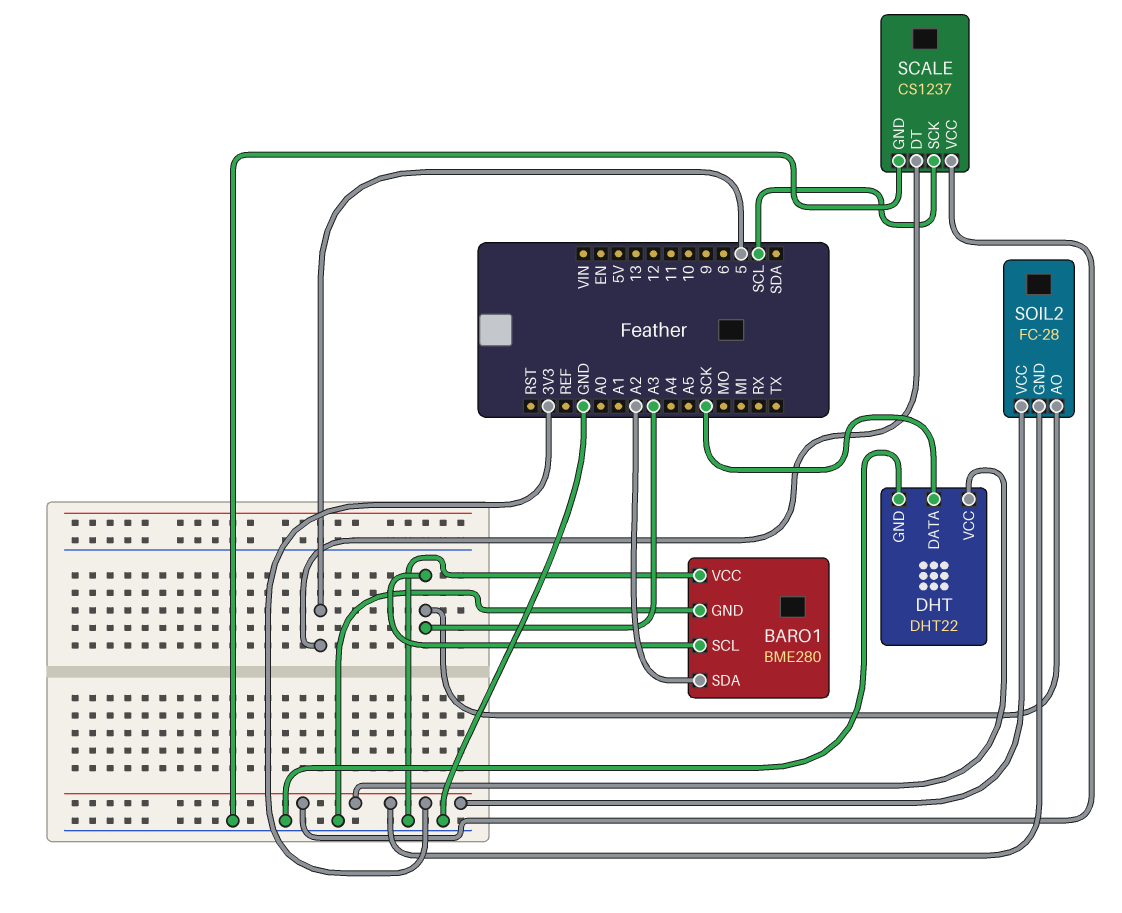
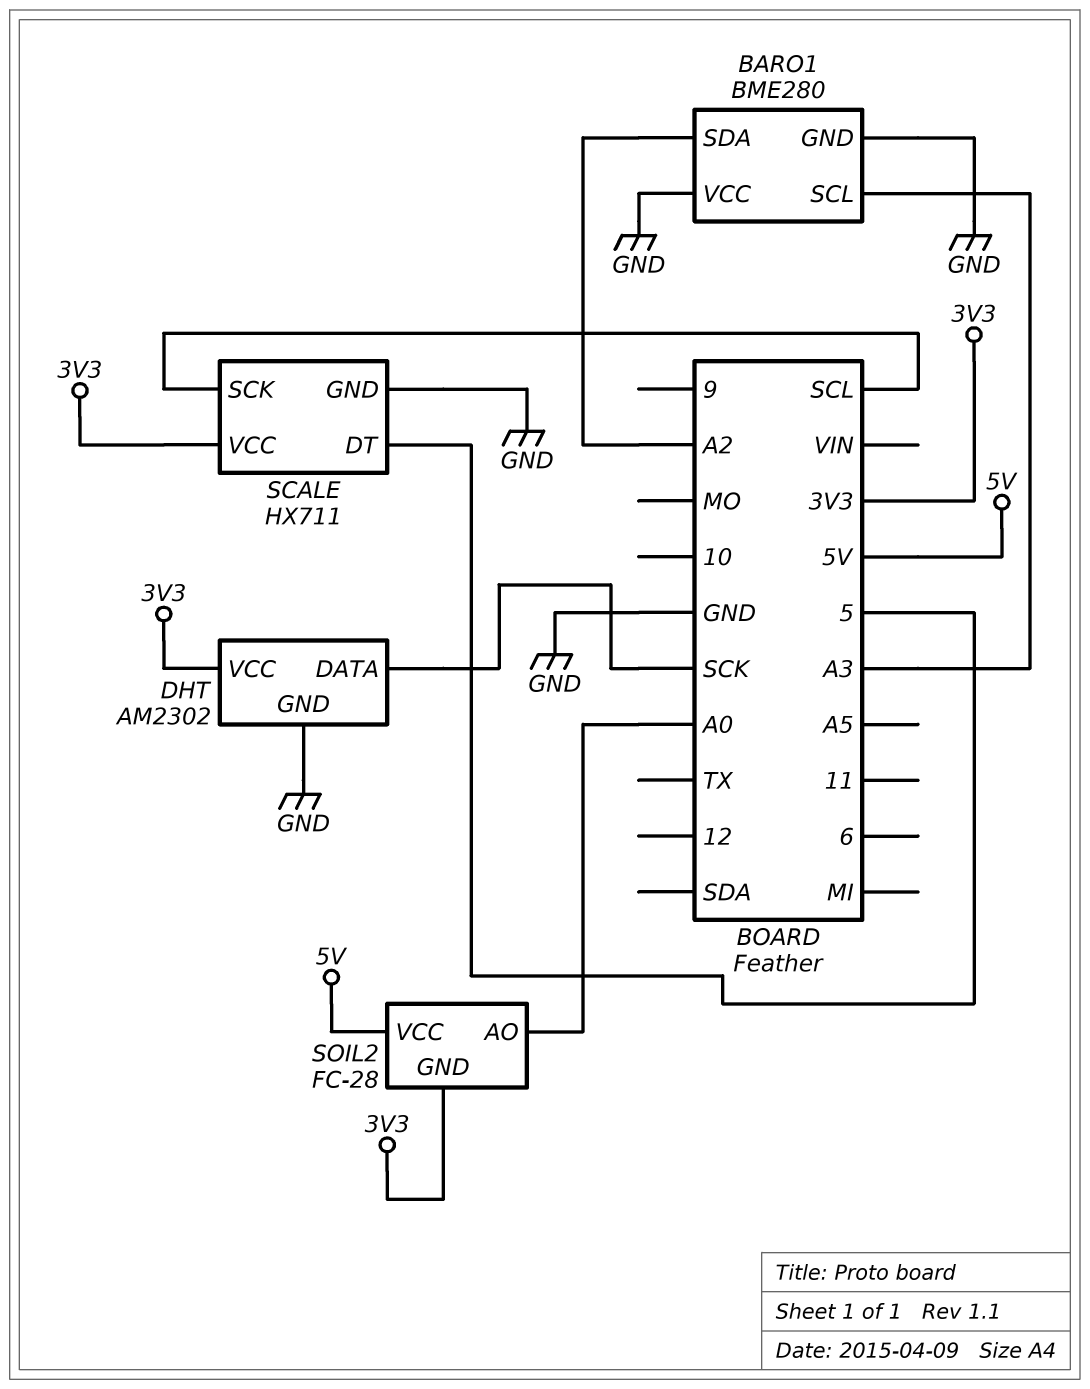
DHT: DHT22 -> AM2302
SCALE: CS1237 -> HX711
SOIL2 pin AO: A3 -> A0
SOIL2 pin VCC: 3V3 -> 5V

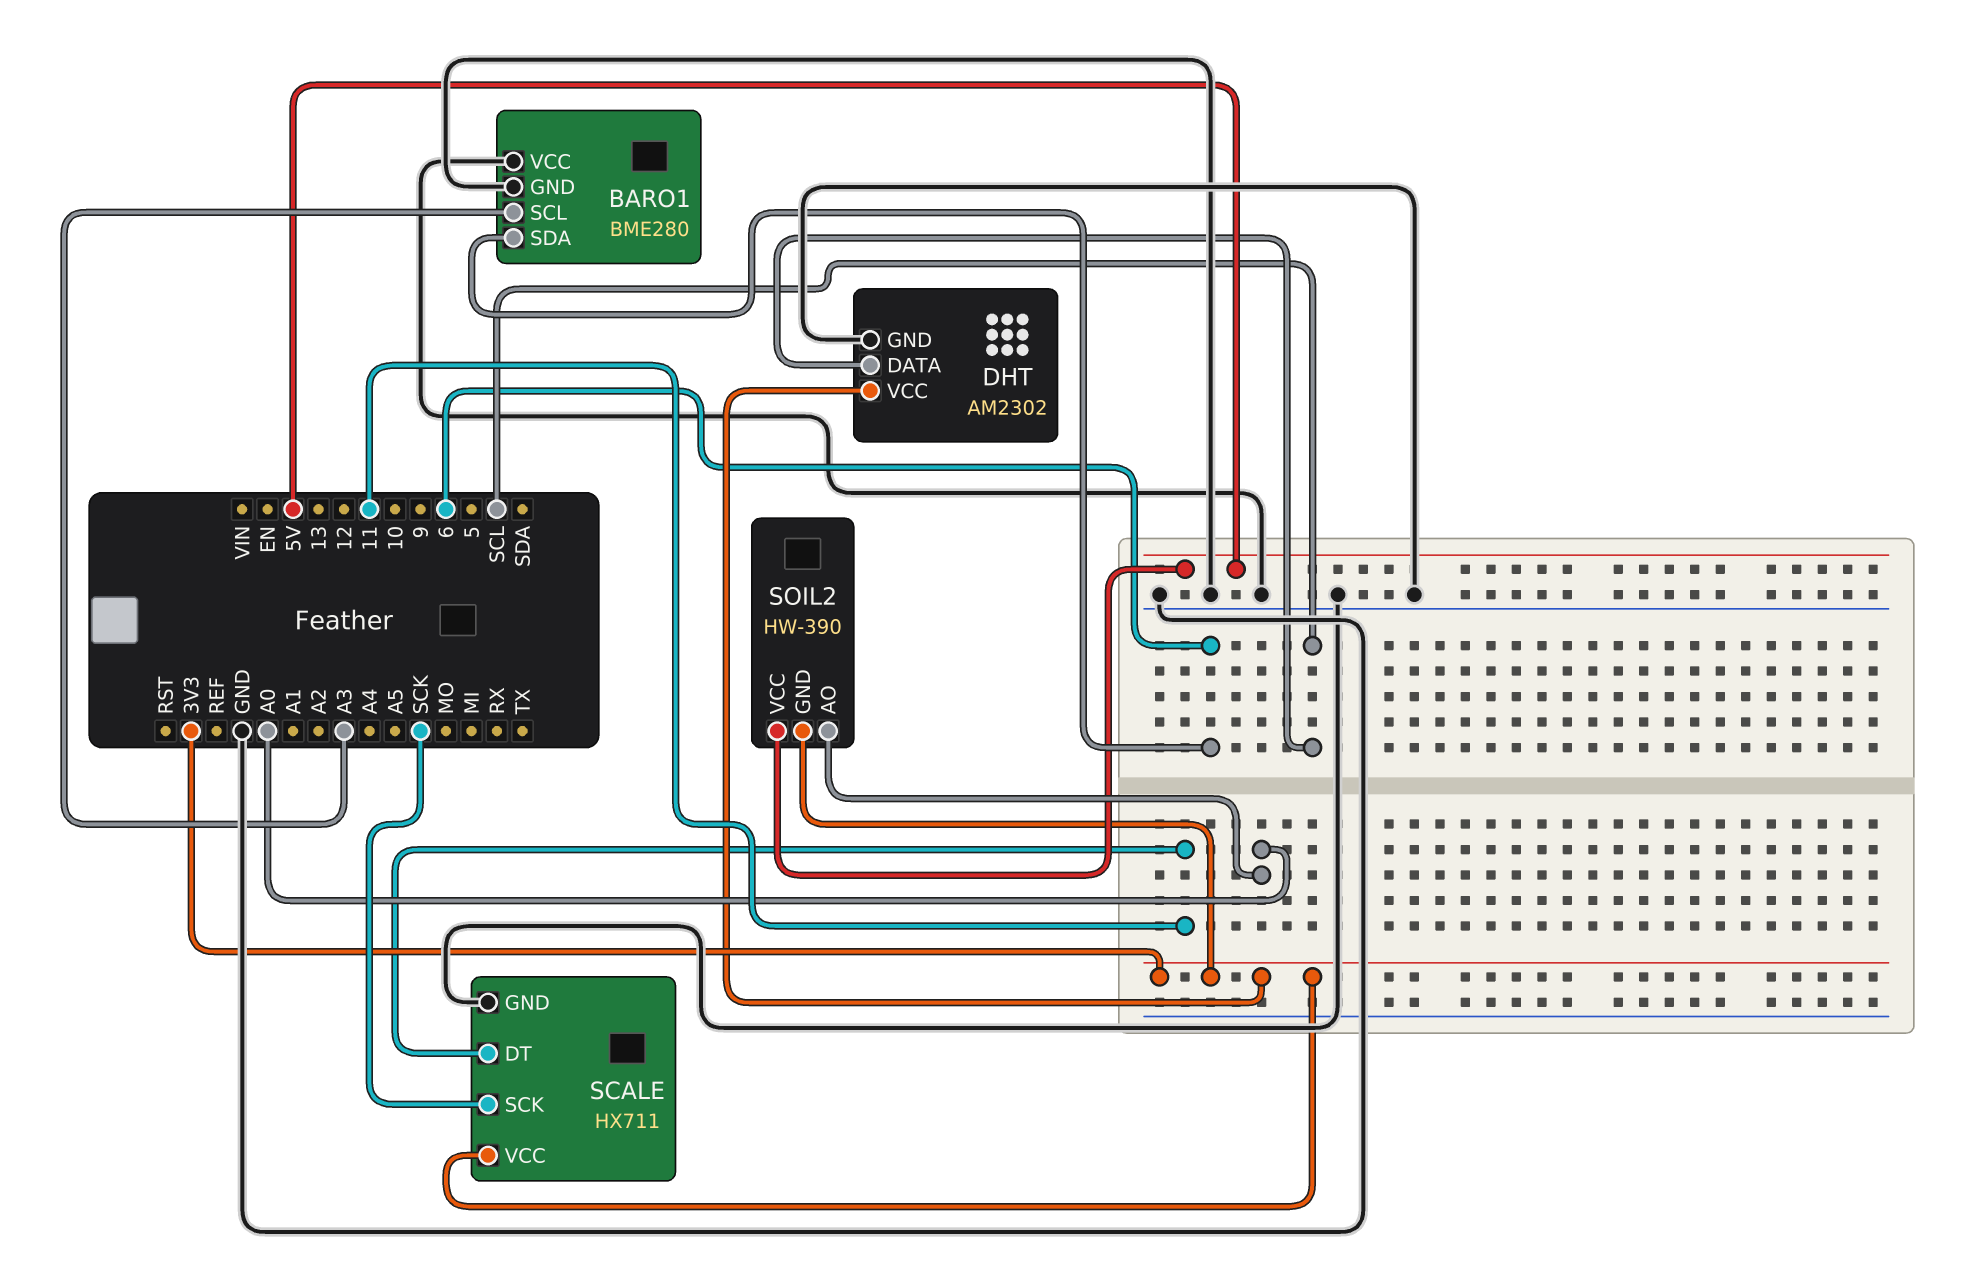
BARO1 pin SDA: A2 -> 6
DHT pin DATA: SCK -> SCL
SCALE pin DT: 5 -> 11
SCALE pin SCK: SCL -> SCK
SOIL2: FC-28 -> HW-390

